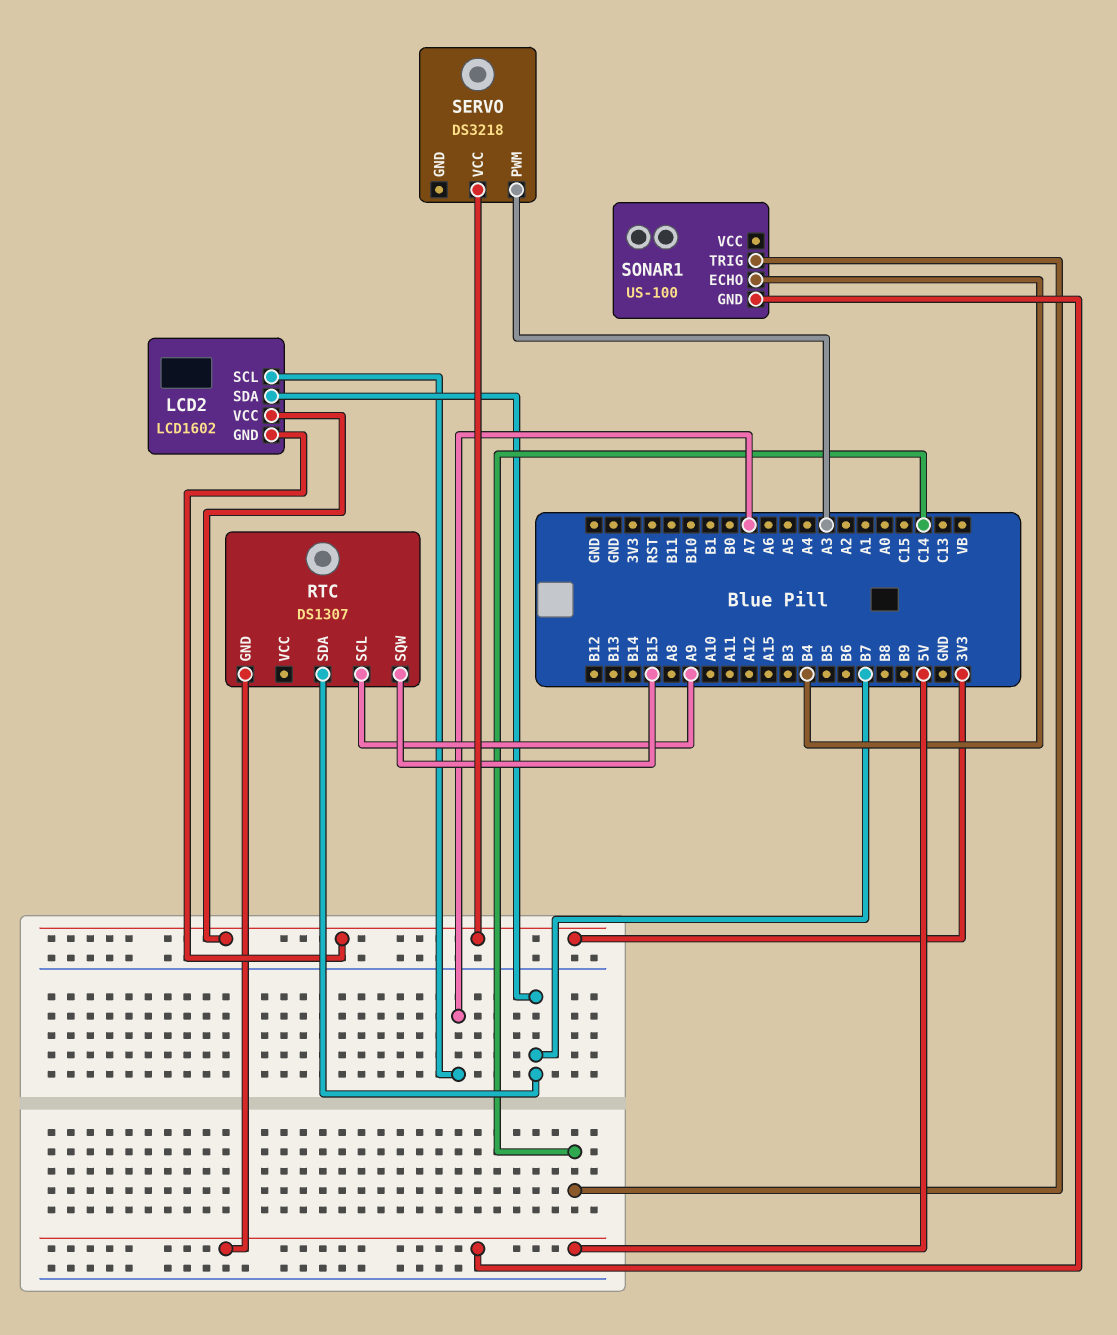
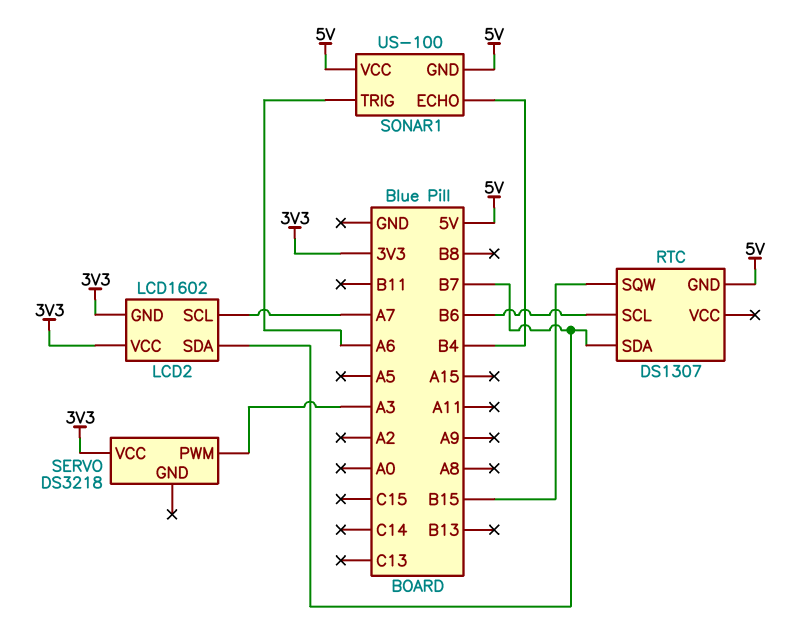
RTC pin SCL: A9 -> B6
SONAR1 pin TRIG: C14 -> A6
SONAR1 pin VCC: none -> 5V

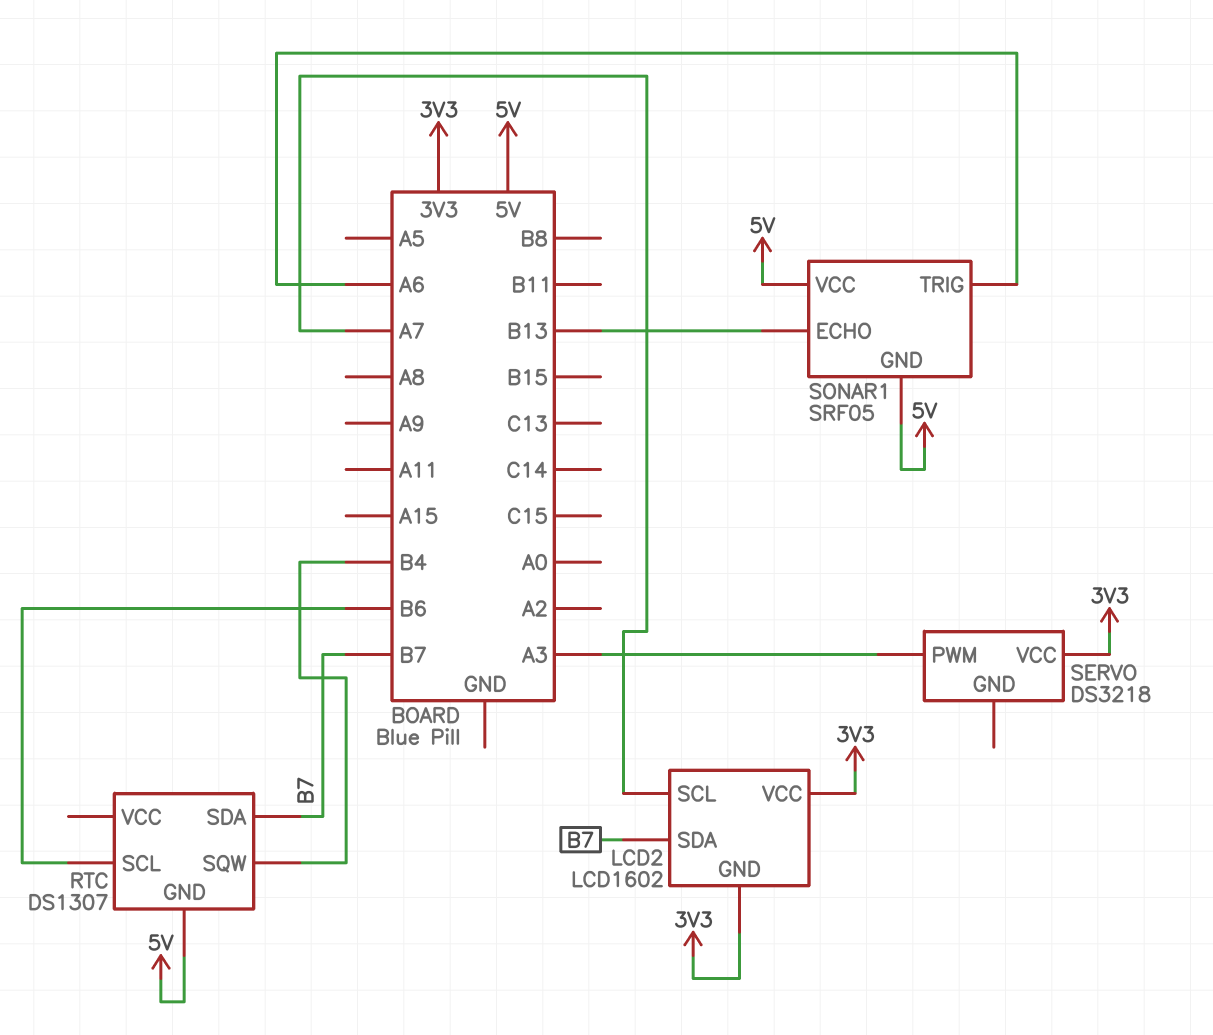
RTC pin SQW: B15 -> B4
SONAR1: US-100 -> SRF05
SONAR1 pin ECHO: B4 -> B13

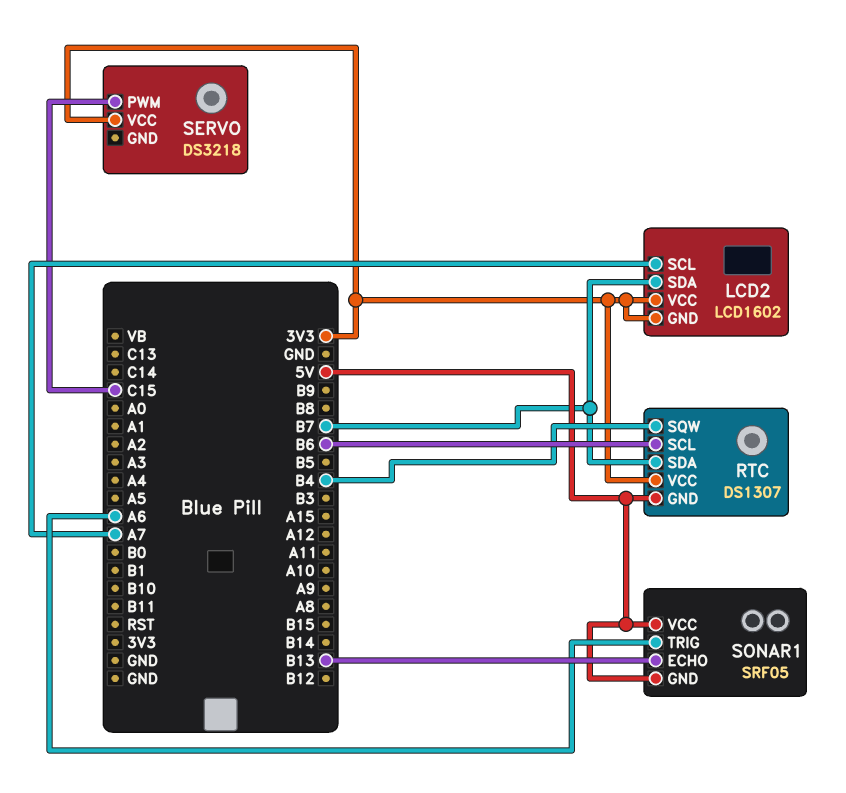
RTC pin VCC: none -> 3V3
SERVO pin PWM: A3 -> C15

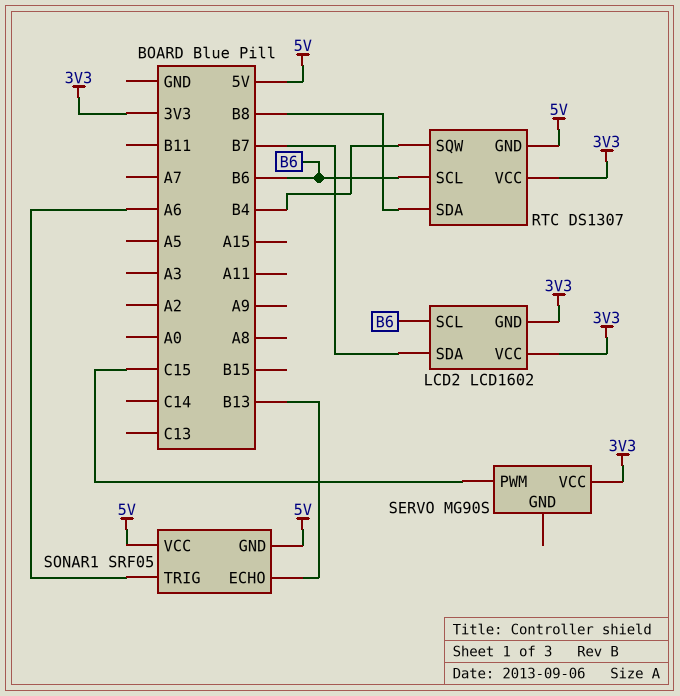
LCD2 pin SCL: A7 -> B6
RTC pin SDA: B7 -> B8
SERVO: DS3218 -> MG90S

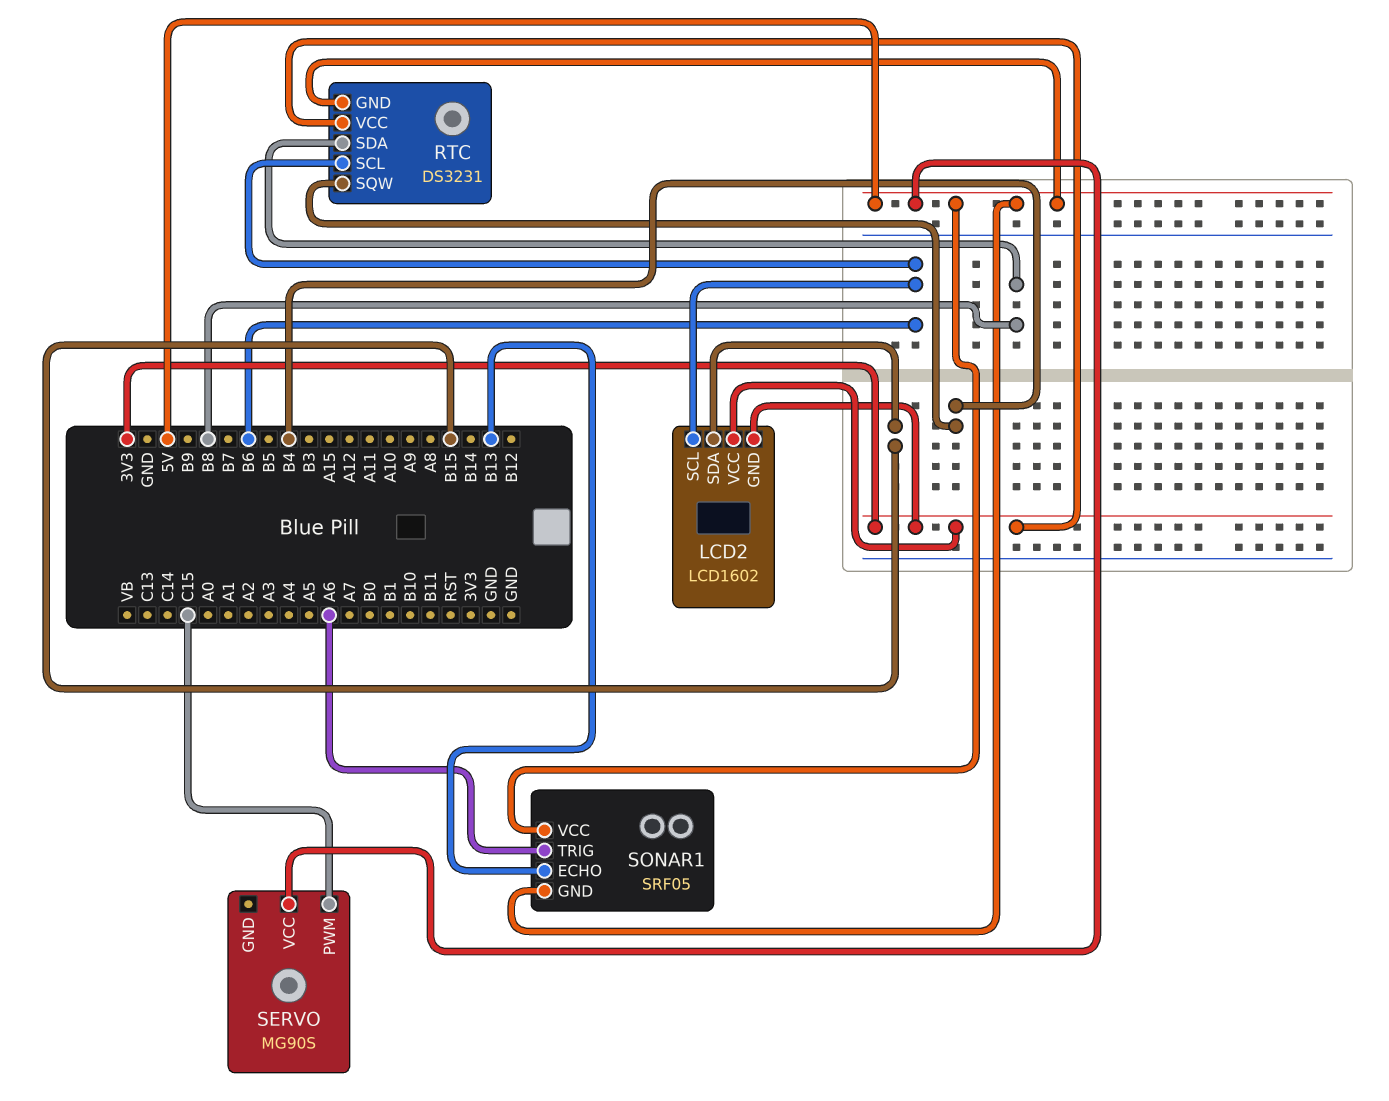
LCD2 pin SDA: B7 -> B15
RTC: DS1307 -> DS3231
SERVO pin VCC: 3V3 -> 5V

